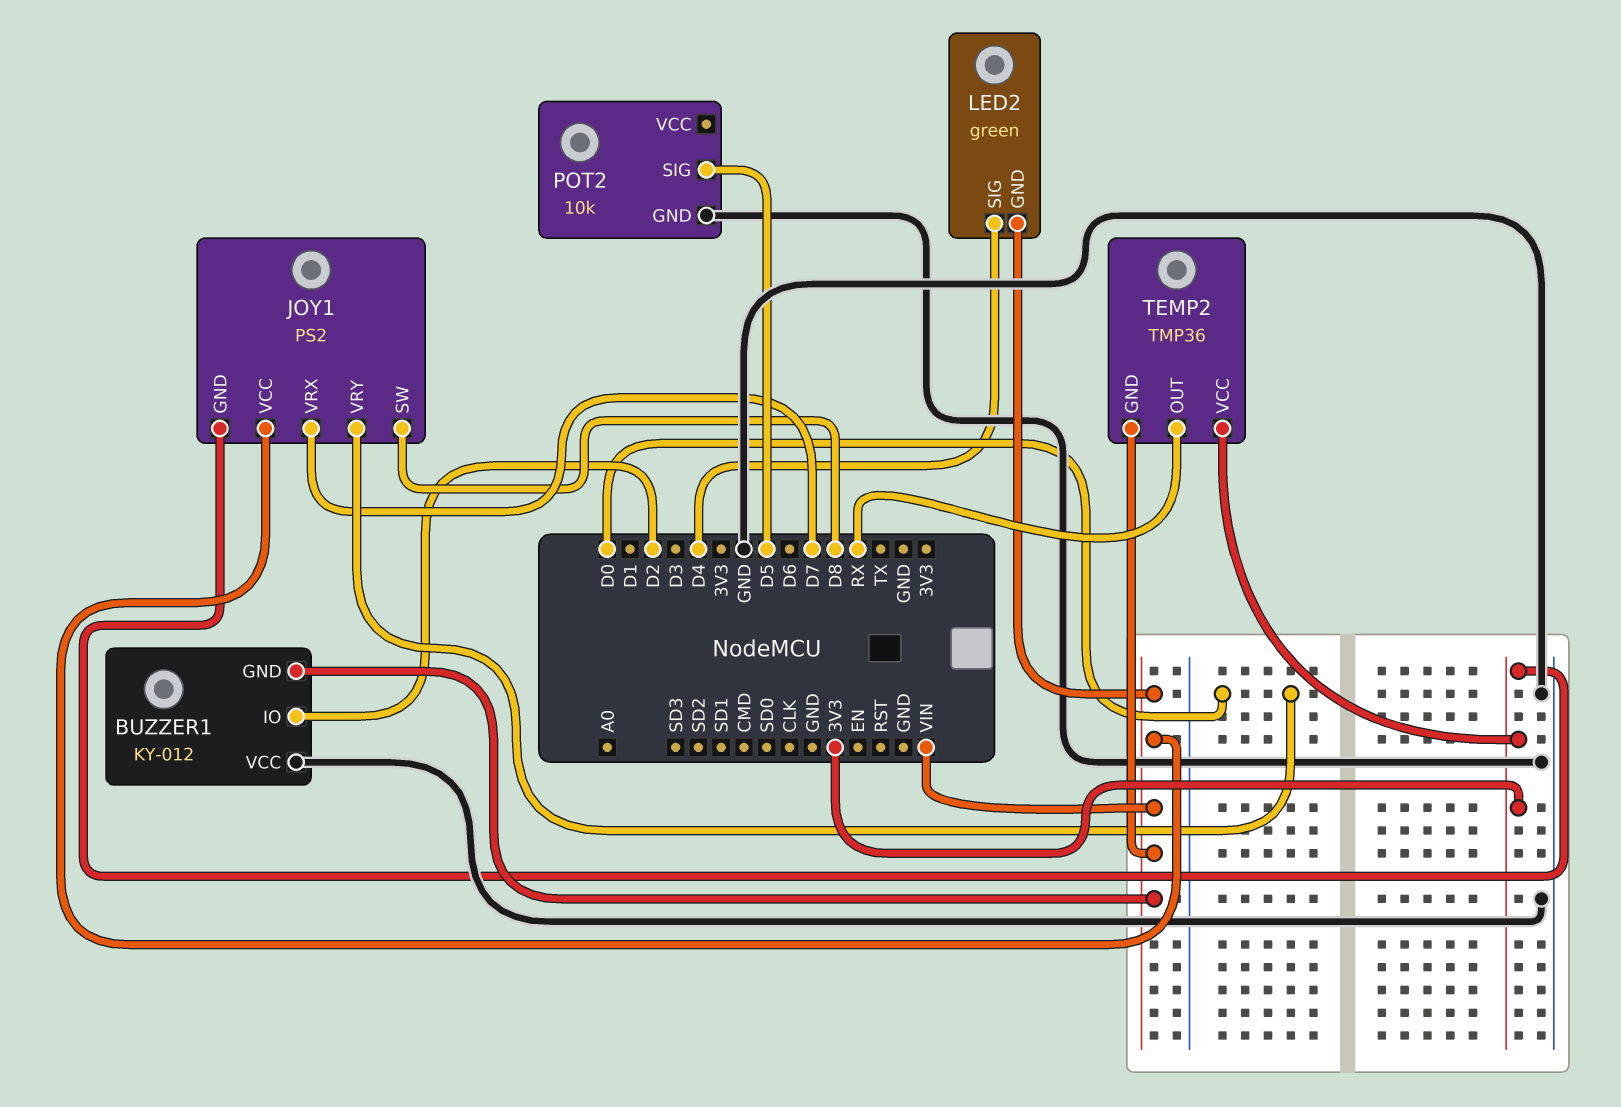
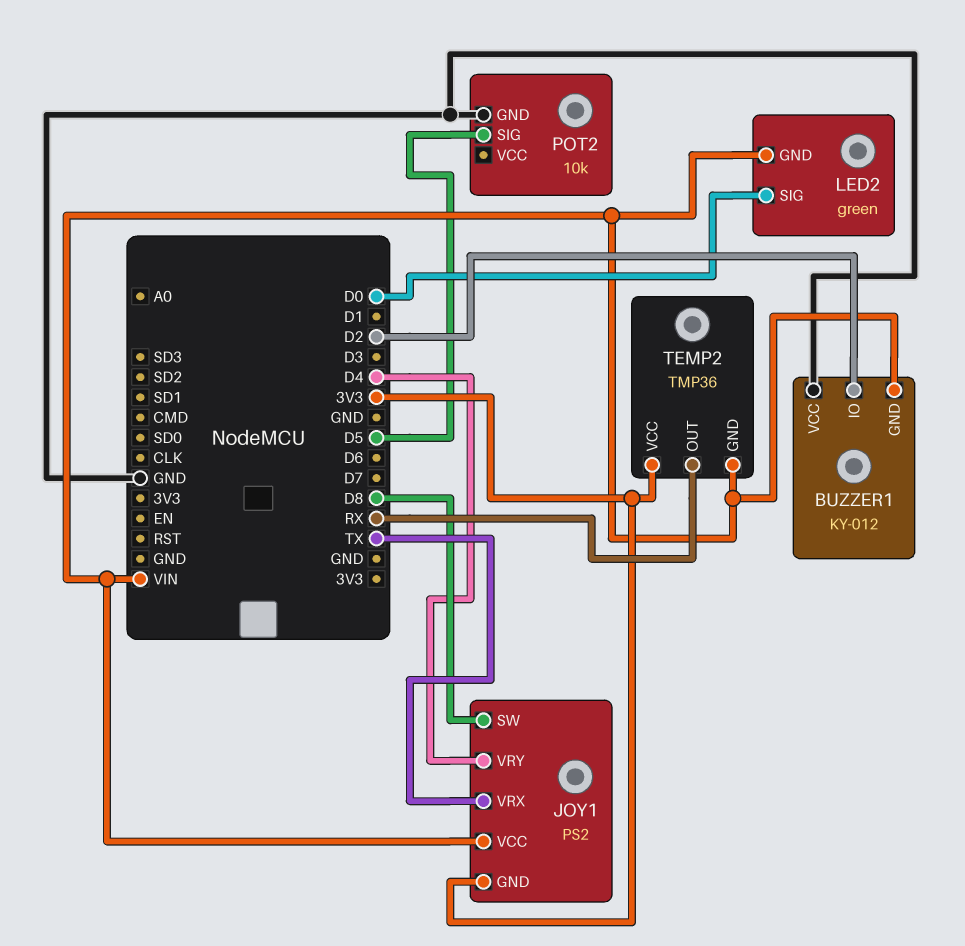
JOY1 pin VRX: D7 -> TX
JOY1 pin VRY: D0 -> D4
LED2 pin SIG: D4 -> D0

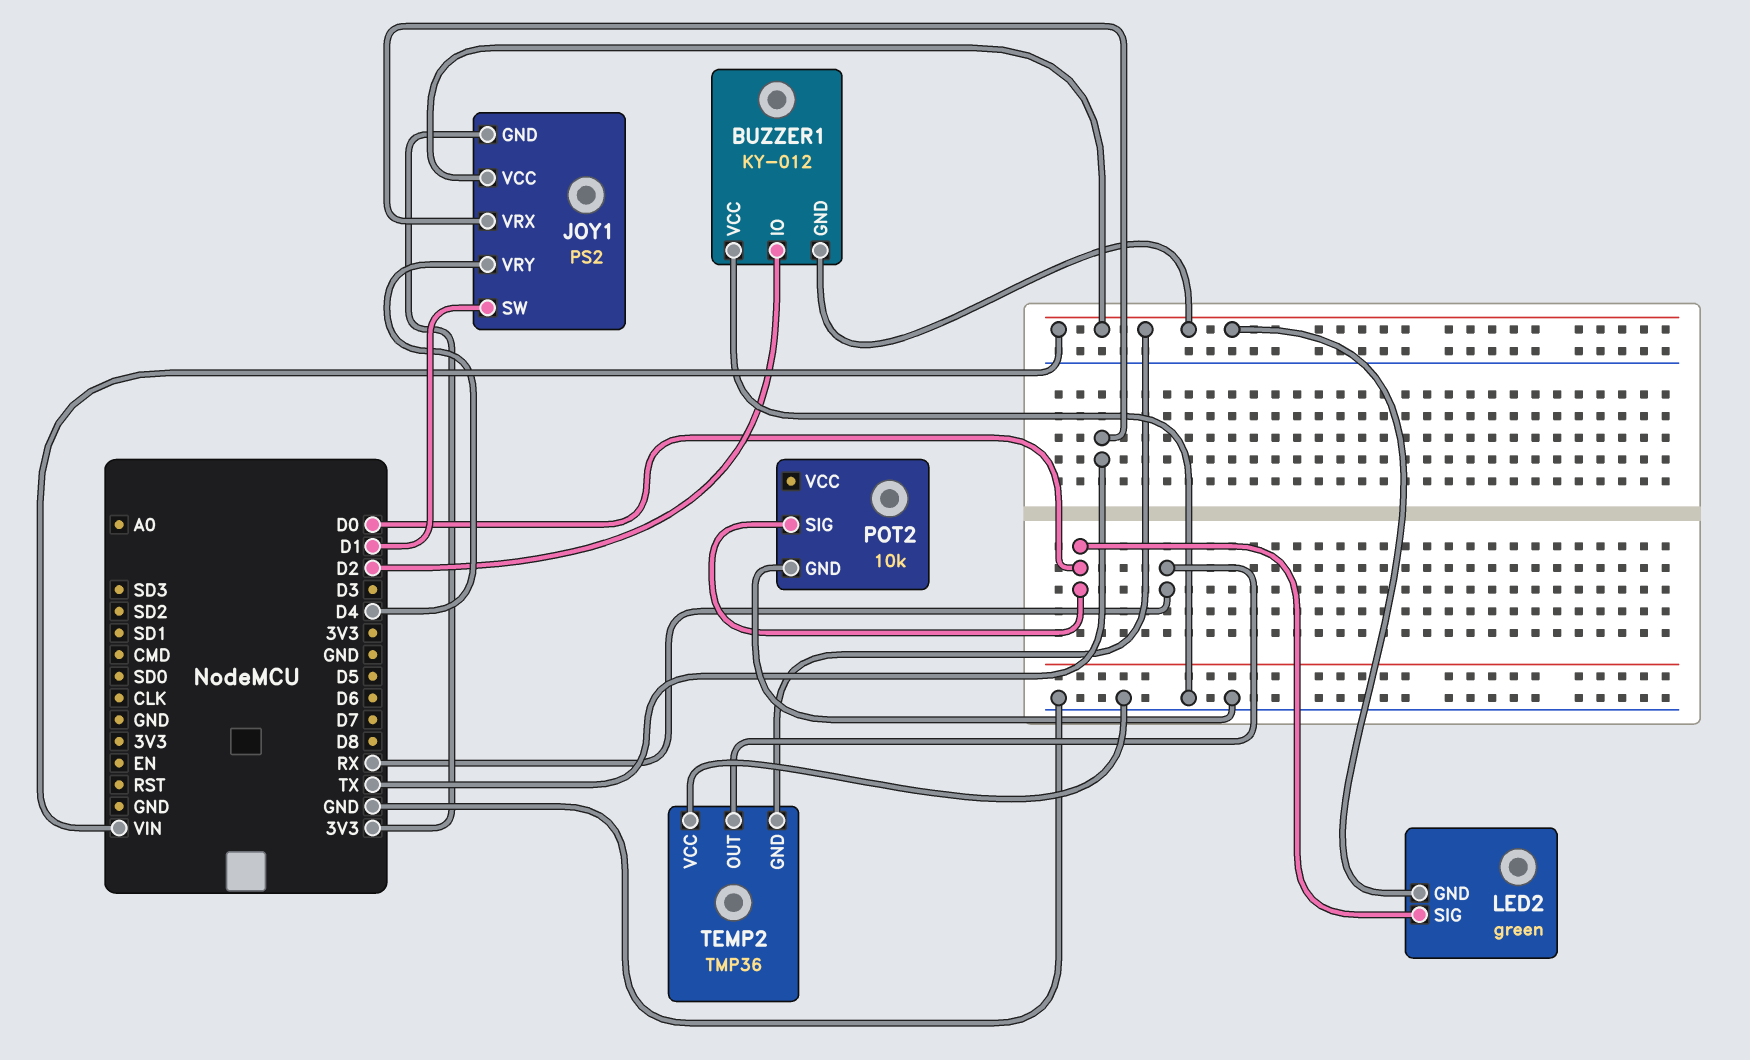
JOY1 pin SW: D8 -> D1
POT2 pin SIG: D5 -> D0
TEMP2 pin VCC: 3V3 -> GND

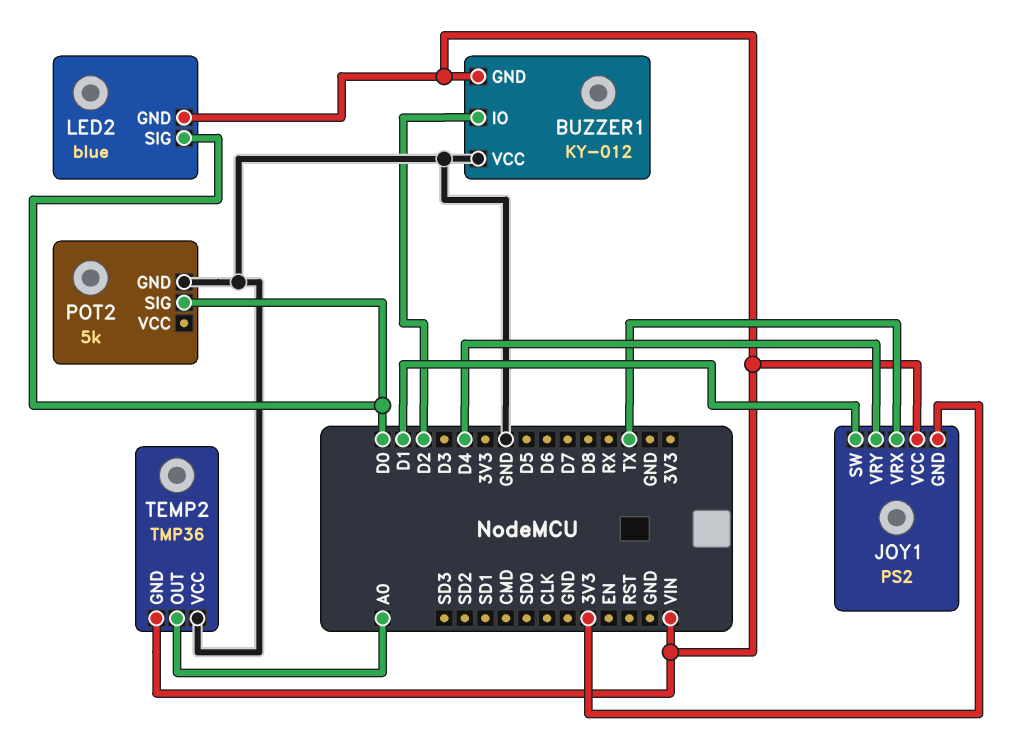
LED2: green -> blue
POT2: 10k -> 5k
TEMP2 pin OUT: RX -> A0

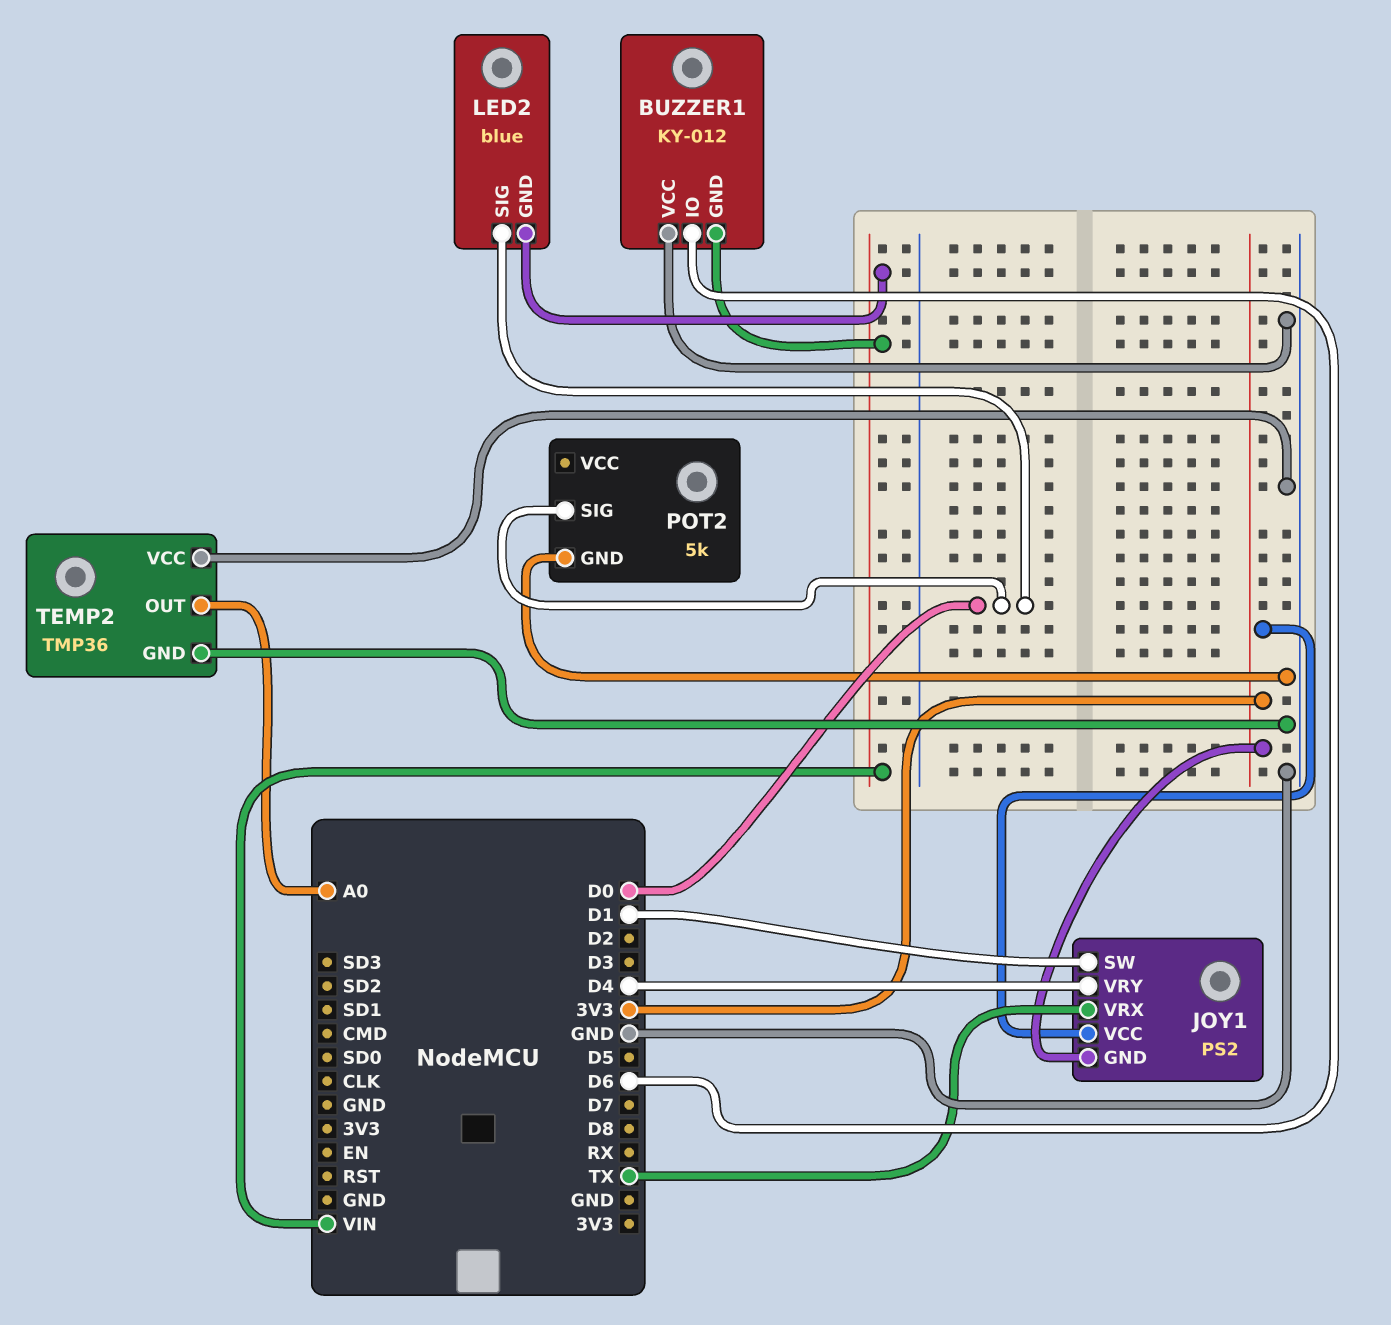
BUZZER1 pin IO: D2 -> D6
JOY1 pin VCC: VIN -> 3V3
TEMP2 pin GND: VIN -> GND

